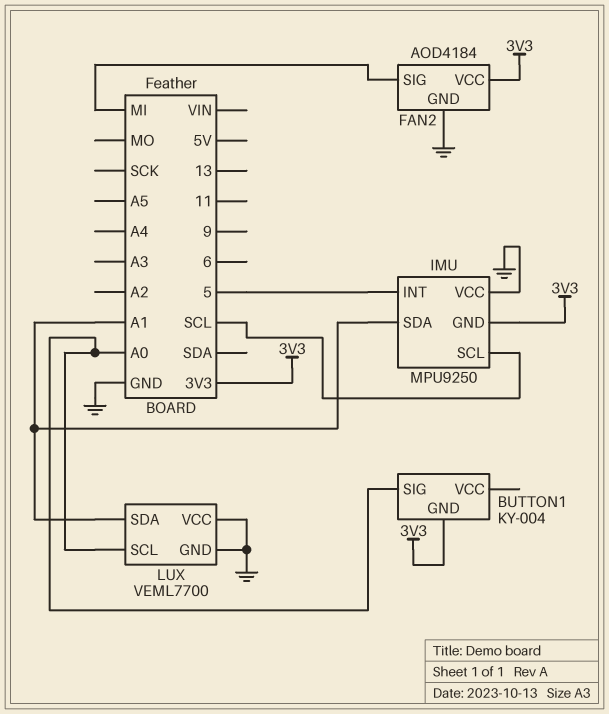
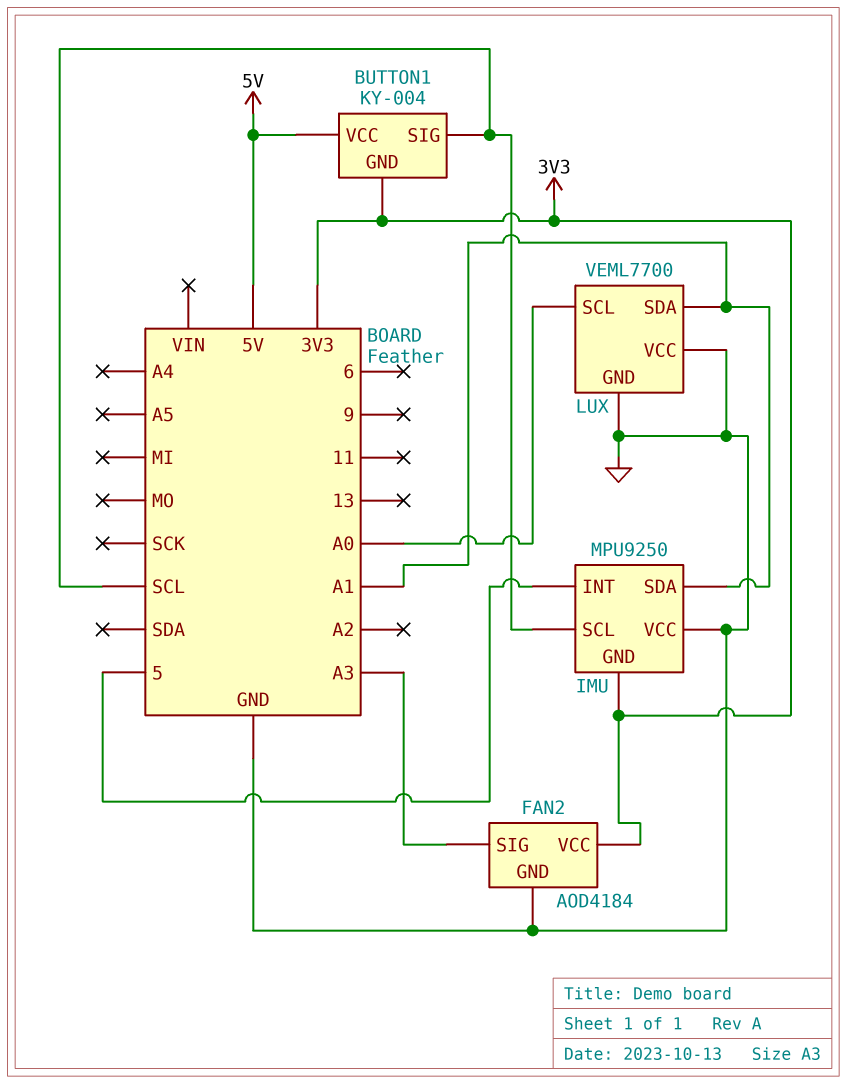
BUTTON1 pin SIG: A0 -> SCL
BUTTON1 pin VCC: none -> 5V
FAN2 pin SIG: MI -> A3

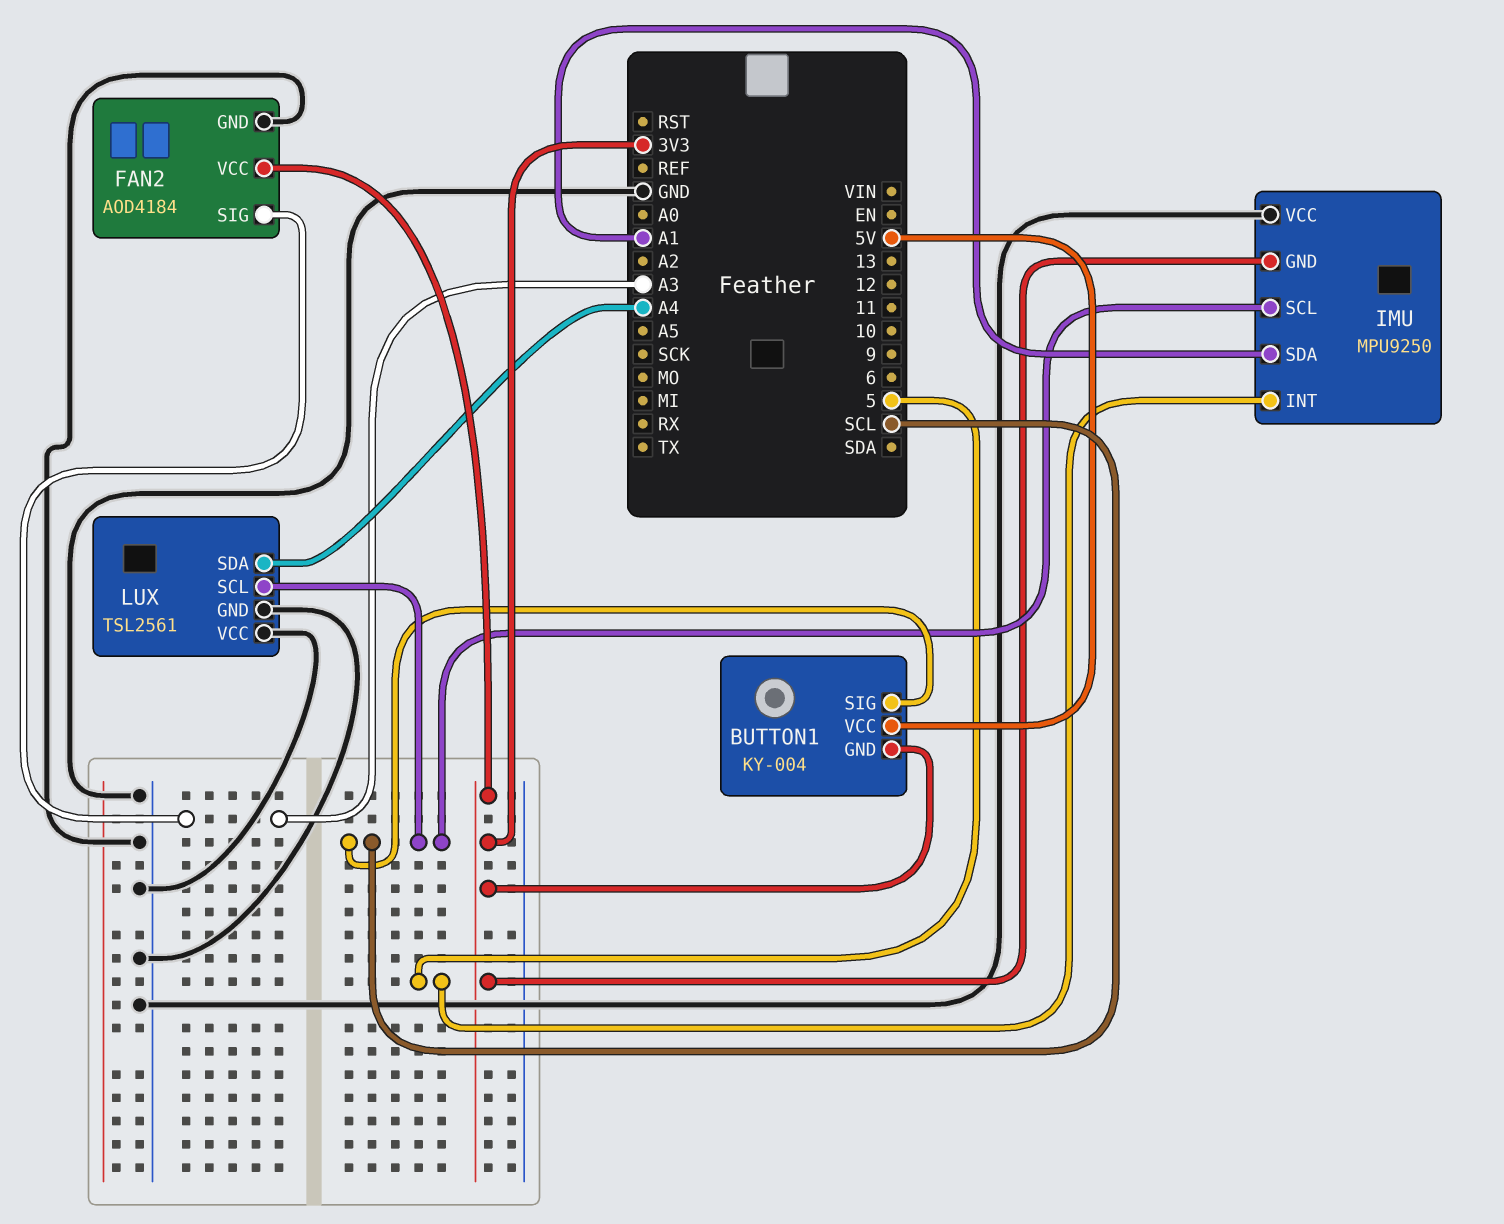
LUX: VEML7700 -> TSL2561
LUX pin SCL: A0 -> SCL
LUX pin SDA: A1 -> A4

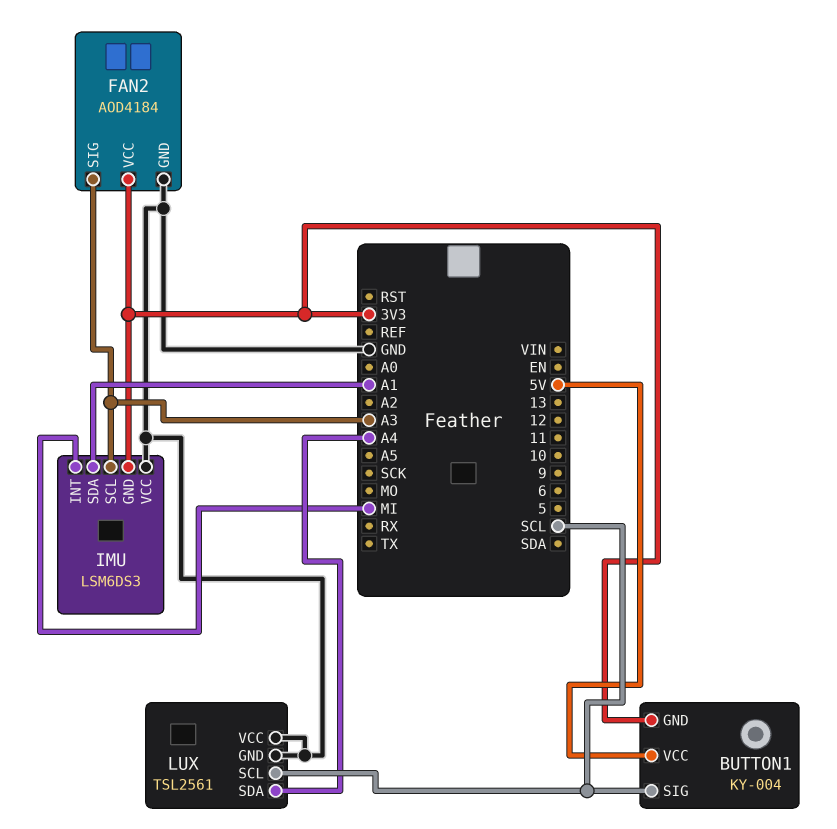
IMU: MPU9250 -> LSM6DS3
IMU pin INT: 5 -> MI
IMU pin SCL: SCL -> A3

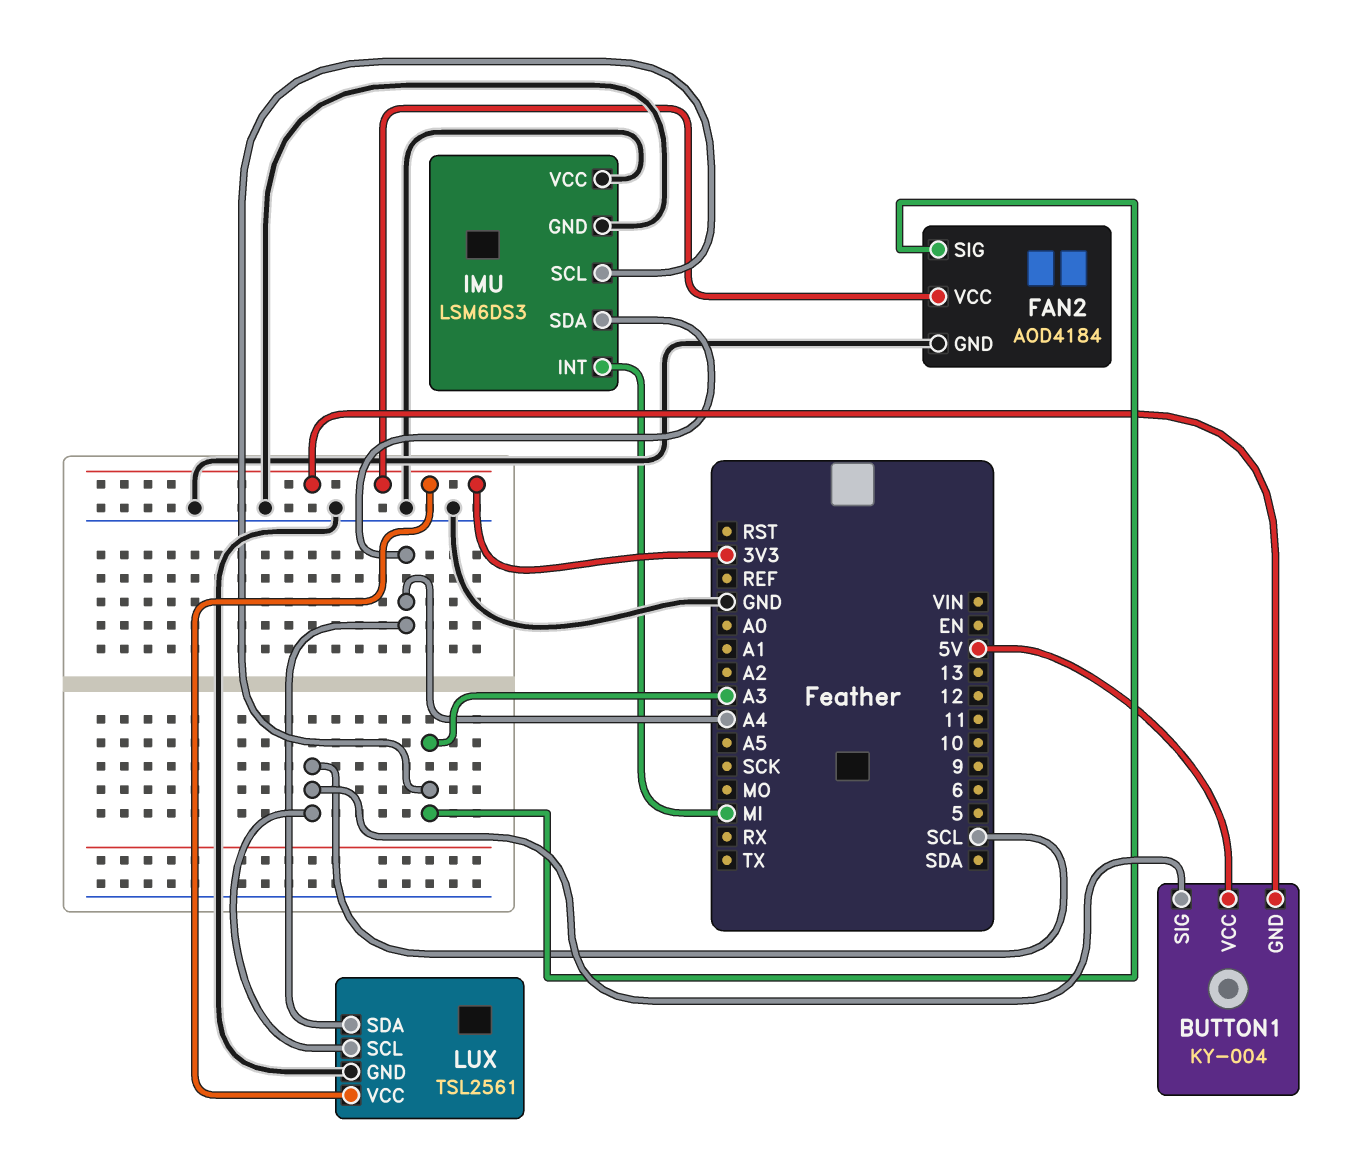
IMU pin GND: 3V3 -> GND
IMU pin SDA: A1 -> A4
LUX pin VCC: GND -> 3V3

